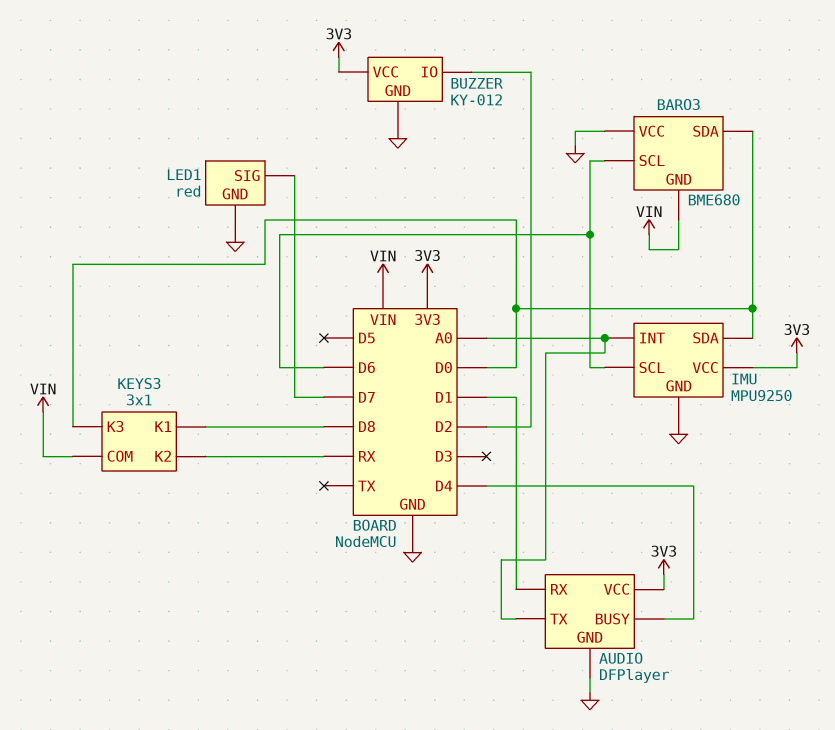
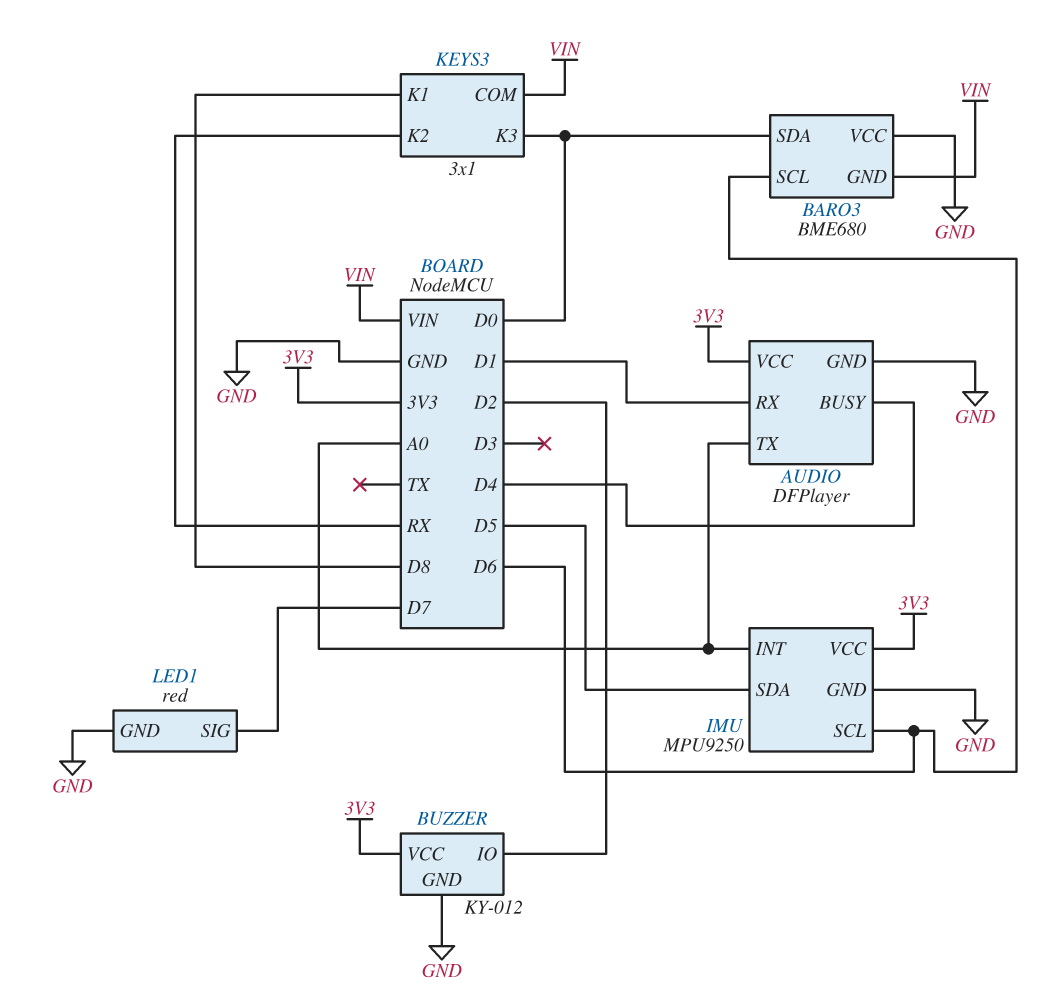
IMU pin SDA: D0 -> D5

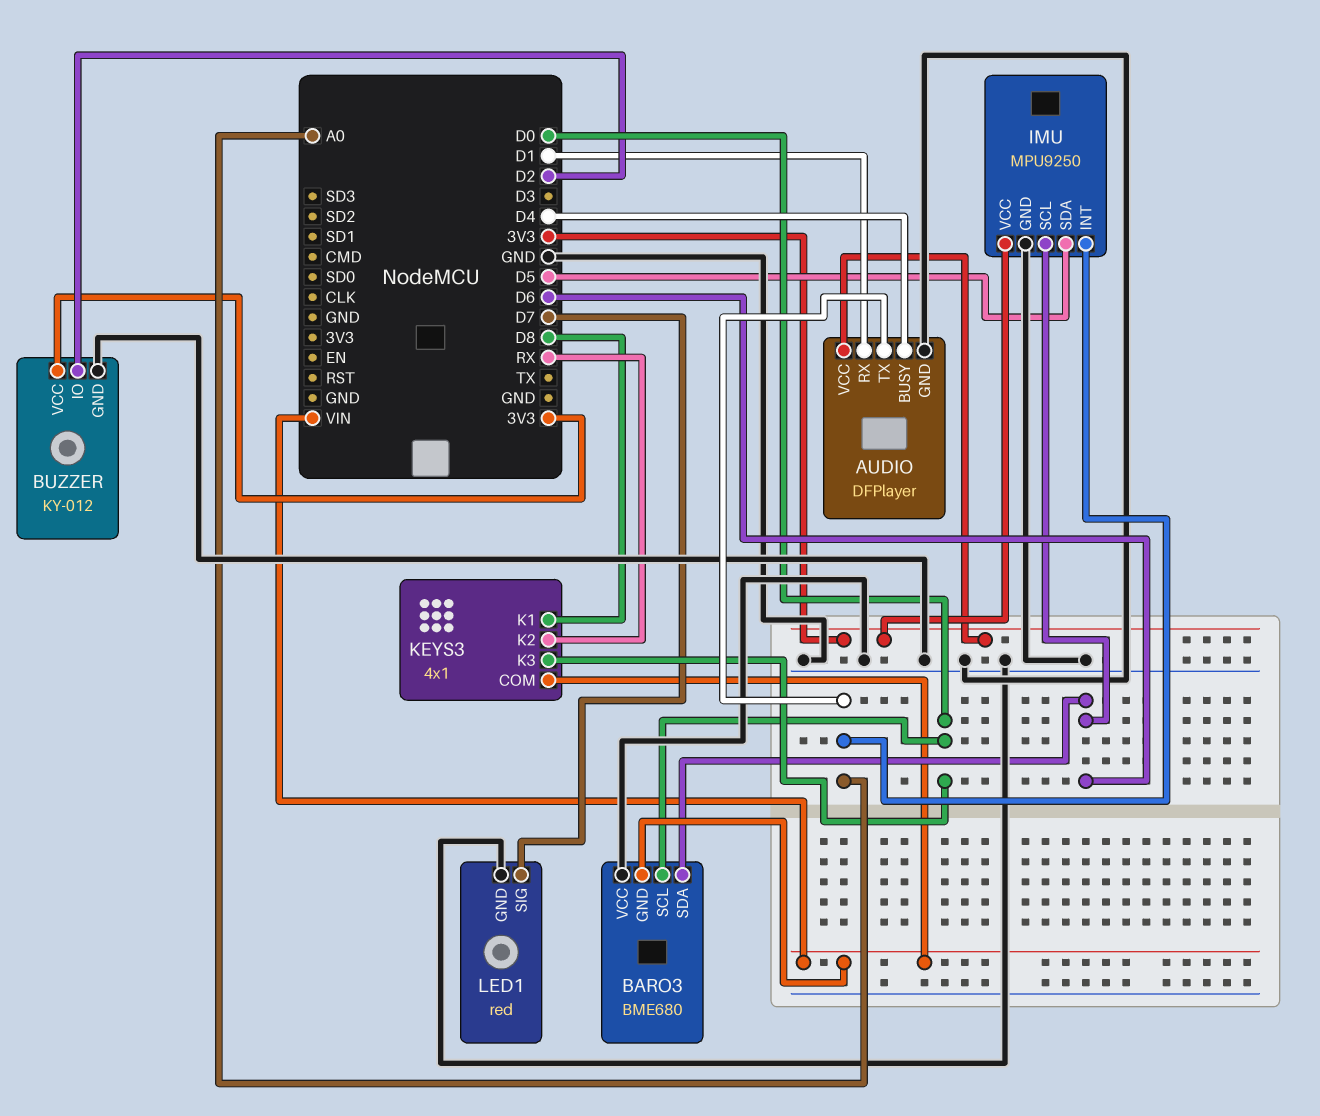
BARO3 pin SCL: D6 -> D0
BARO3 pin SDA: D0 -> D6
KEYS3: 3x1 -> 4x1

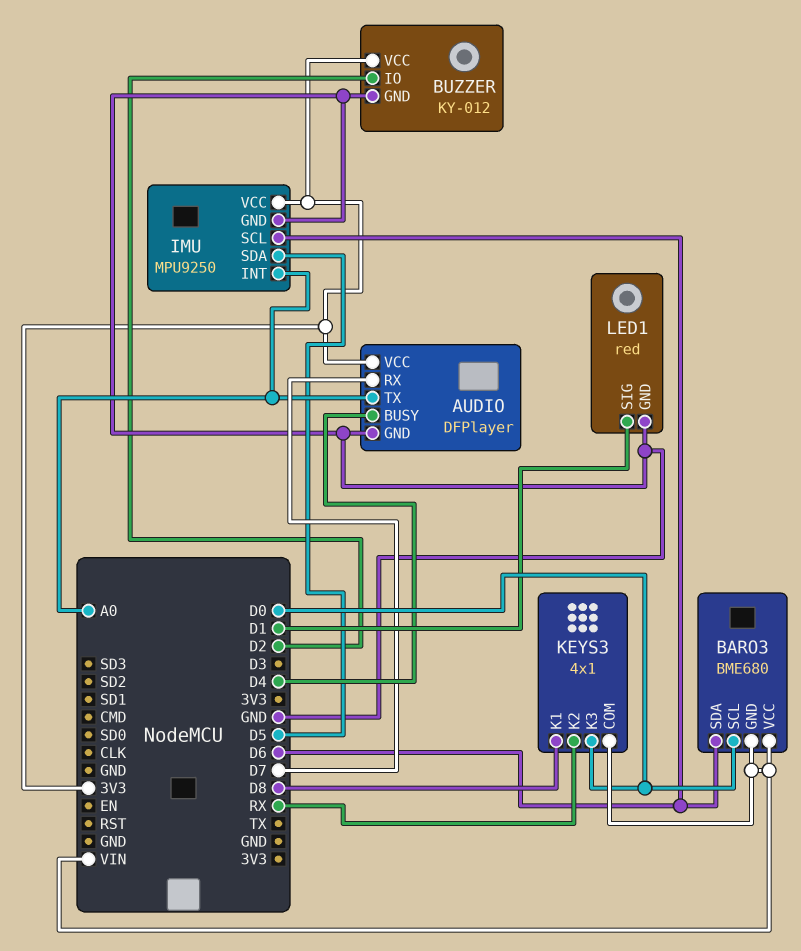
AUDIO pin RX: D1 -> D7
BARO3 pin VCC: GND -> VIN
LED1 pin SIG: D7 -> D1

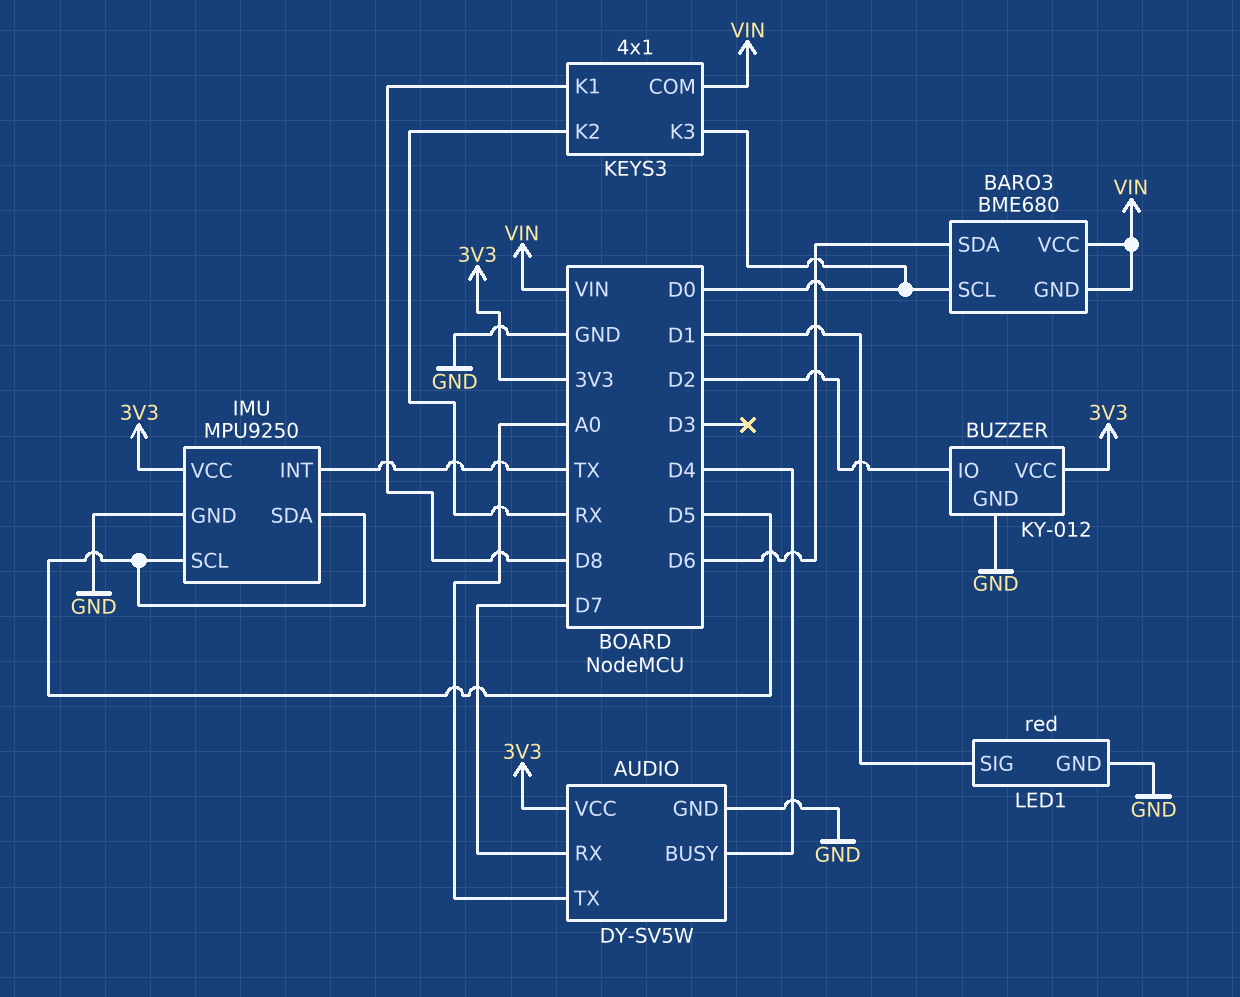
AUDIO: DFPlayer -> DY-SV5W
IMU pin INT: A0 -> TX
IMU pin SCL: D6 -> D5

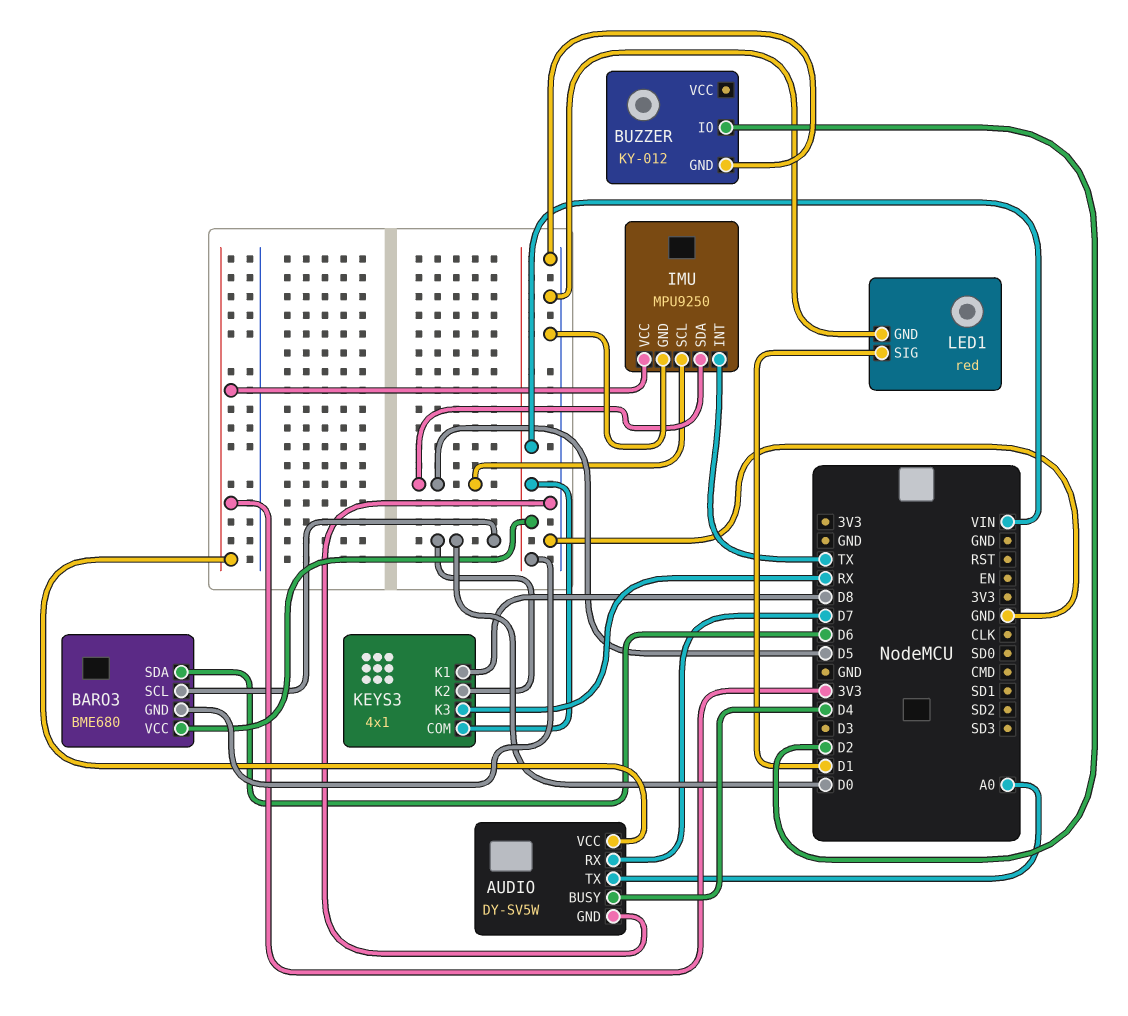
BUZZER pin VCC: 3V3 -> none
KEYS3 pin K2: RX -> D0
KEYS3 pin K3: D0 -> RX

